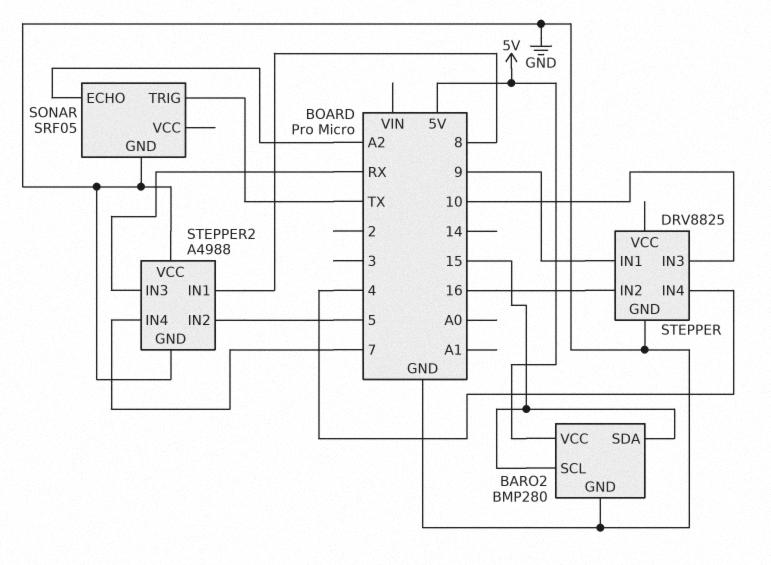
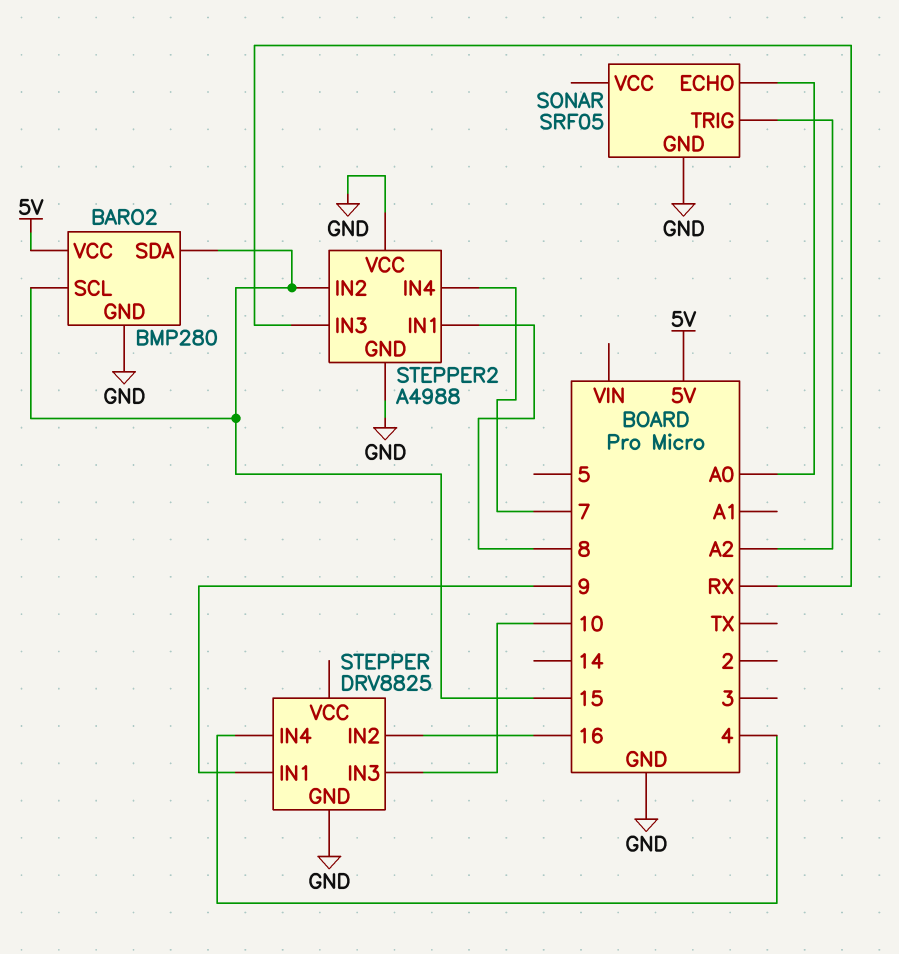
SONAR pin ECHO: A2 -> A0
SONAR pin TRIG: TX -> A2
STEPPER2 pin IN2: 5 -> 15

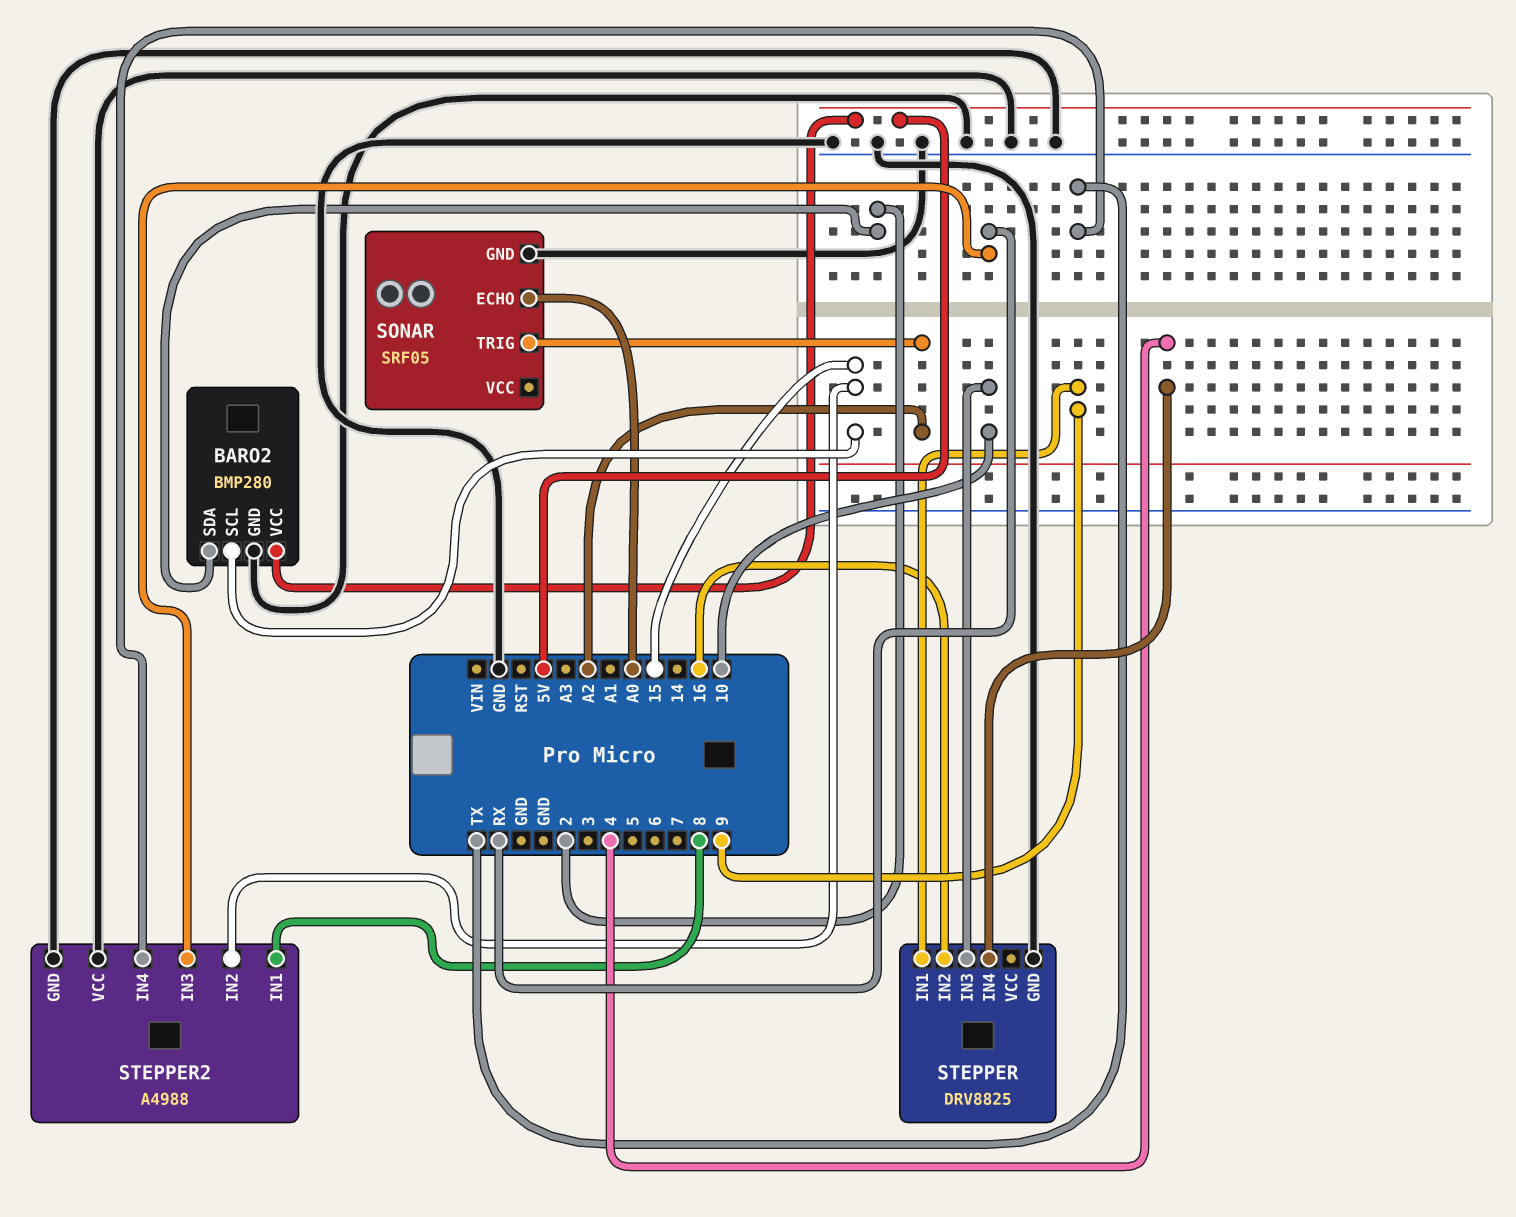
BARO2 pin SDA: 15 -> 2
STEPPER2 pin IN4: 7 -> TX

